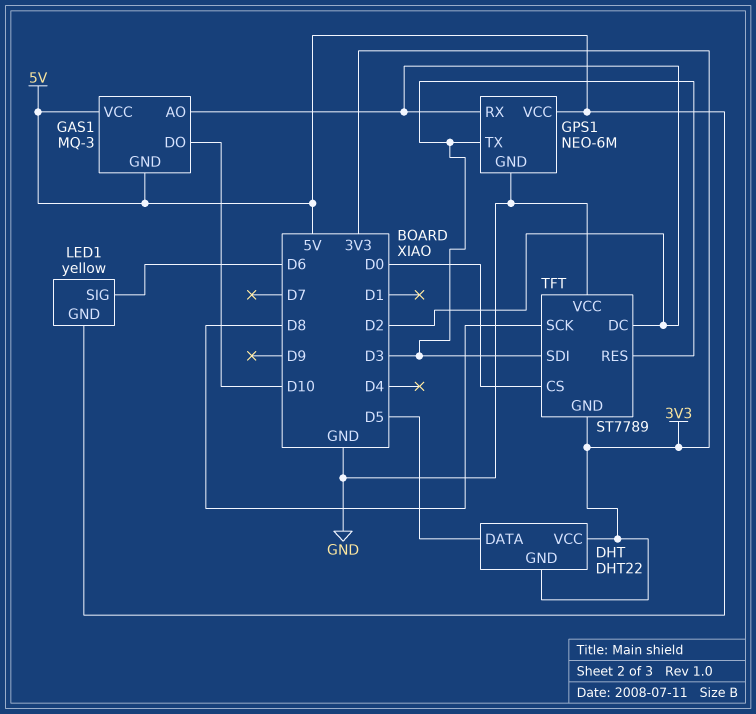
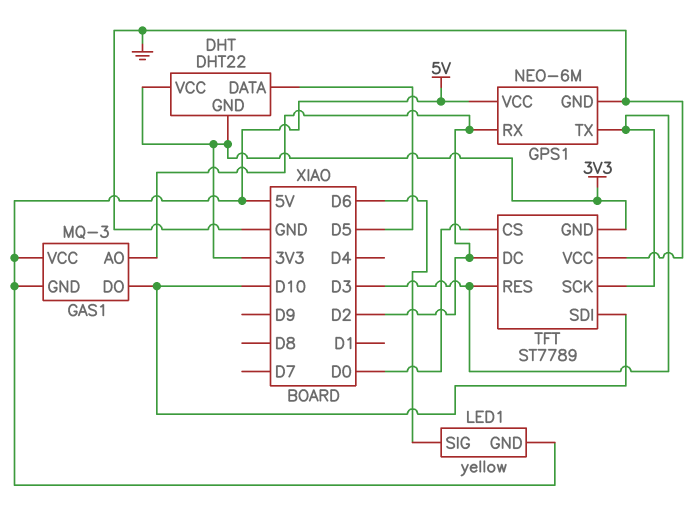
TFT pin SCK: D8 -> D3
TFT pin SDI: D3 -> D10

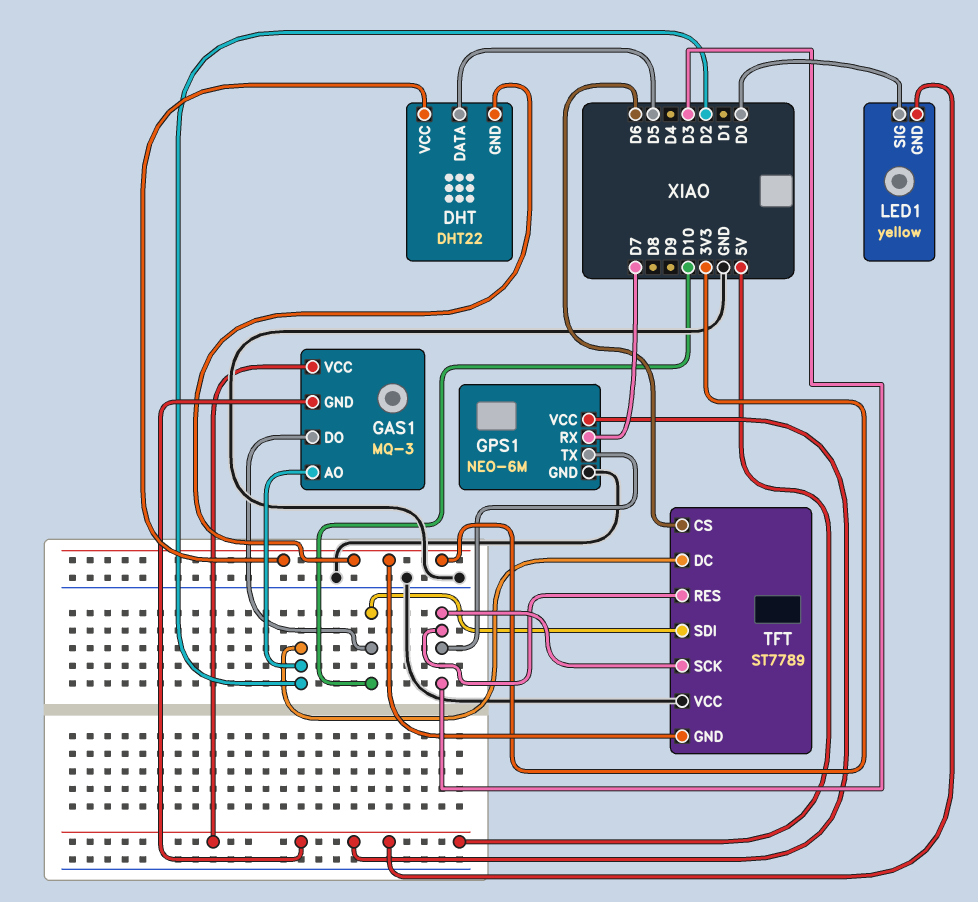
GPS1 pin RX: D2 -> D7
LED1 pin SIG: D6 -> D0
TFT pin CS: D0 -> D6

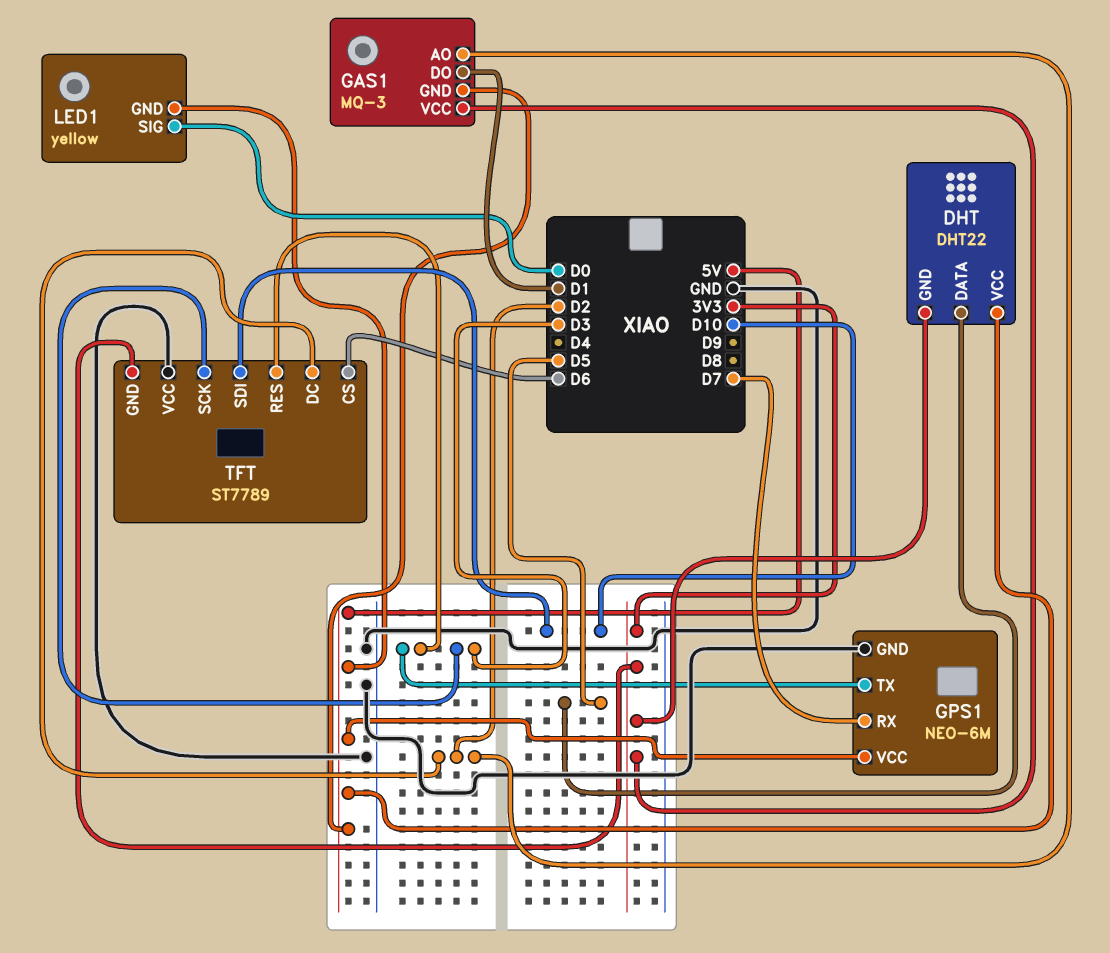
DHT pin VCC: 3V3 -> 5V
GAS1 pin DO: D10 -> D1
GAS1 pin VCC: 5V -> 3V3

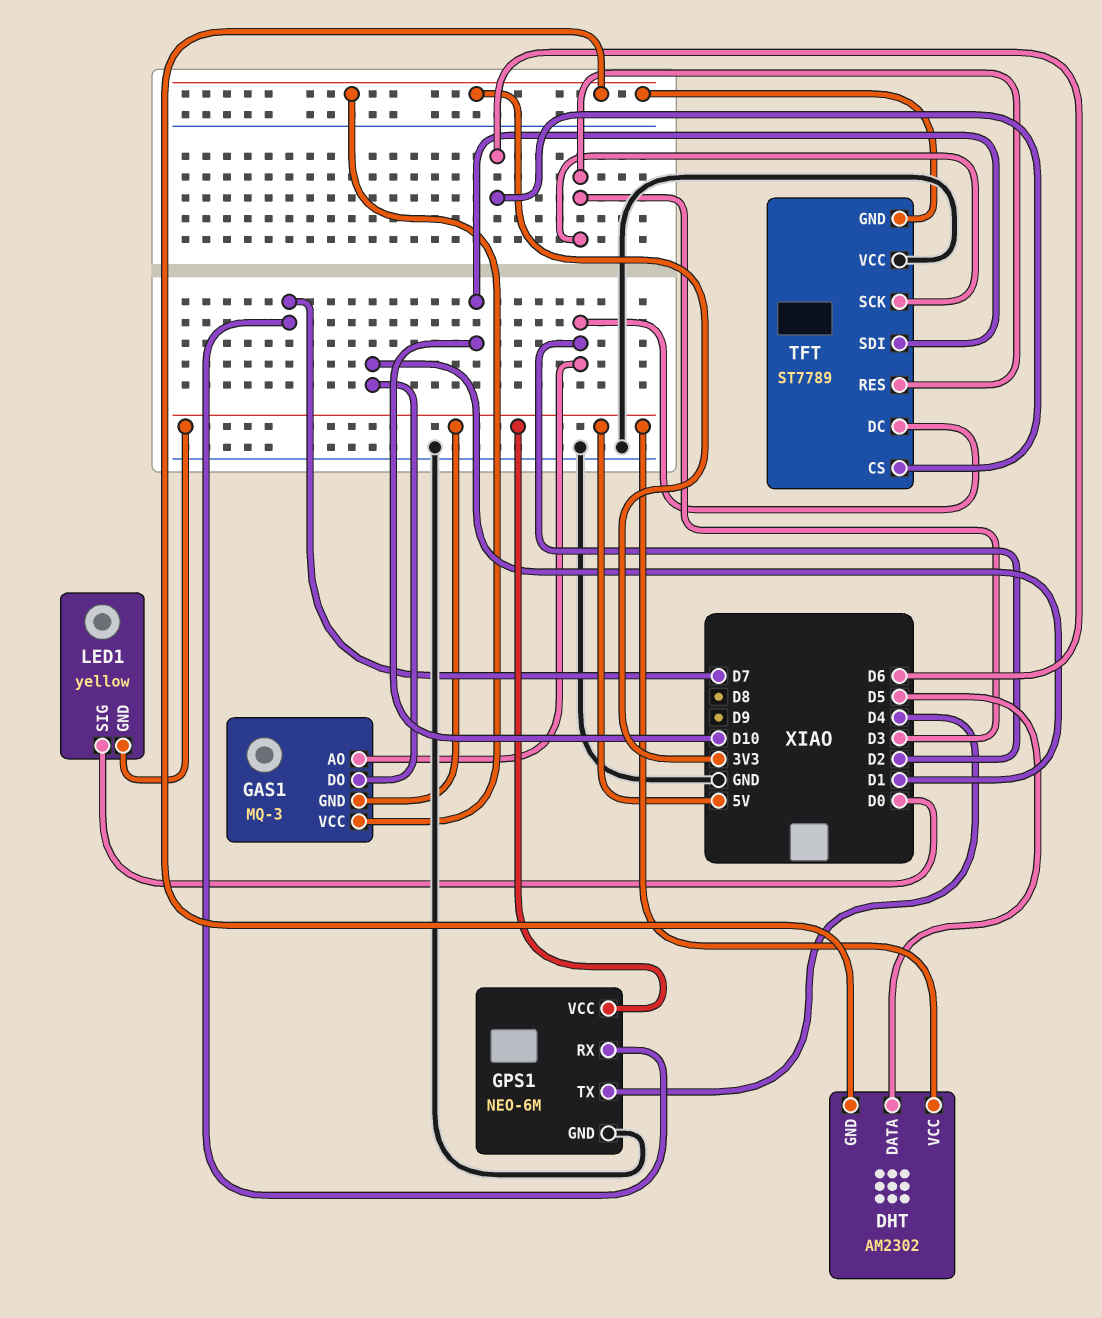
DHT: DHT22 -> AM2302
GPS1 pin TX: D3 -> D4

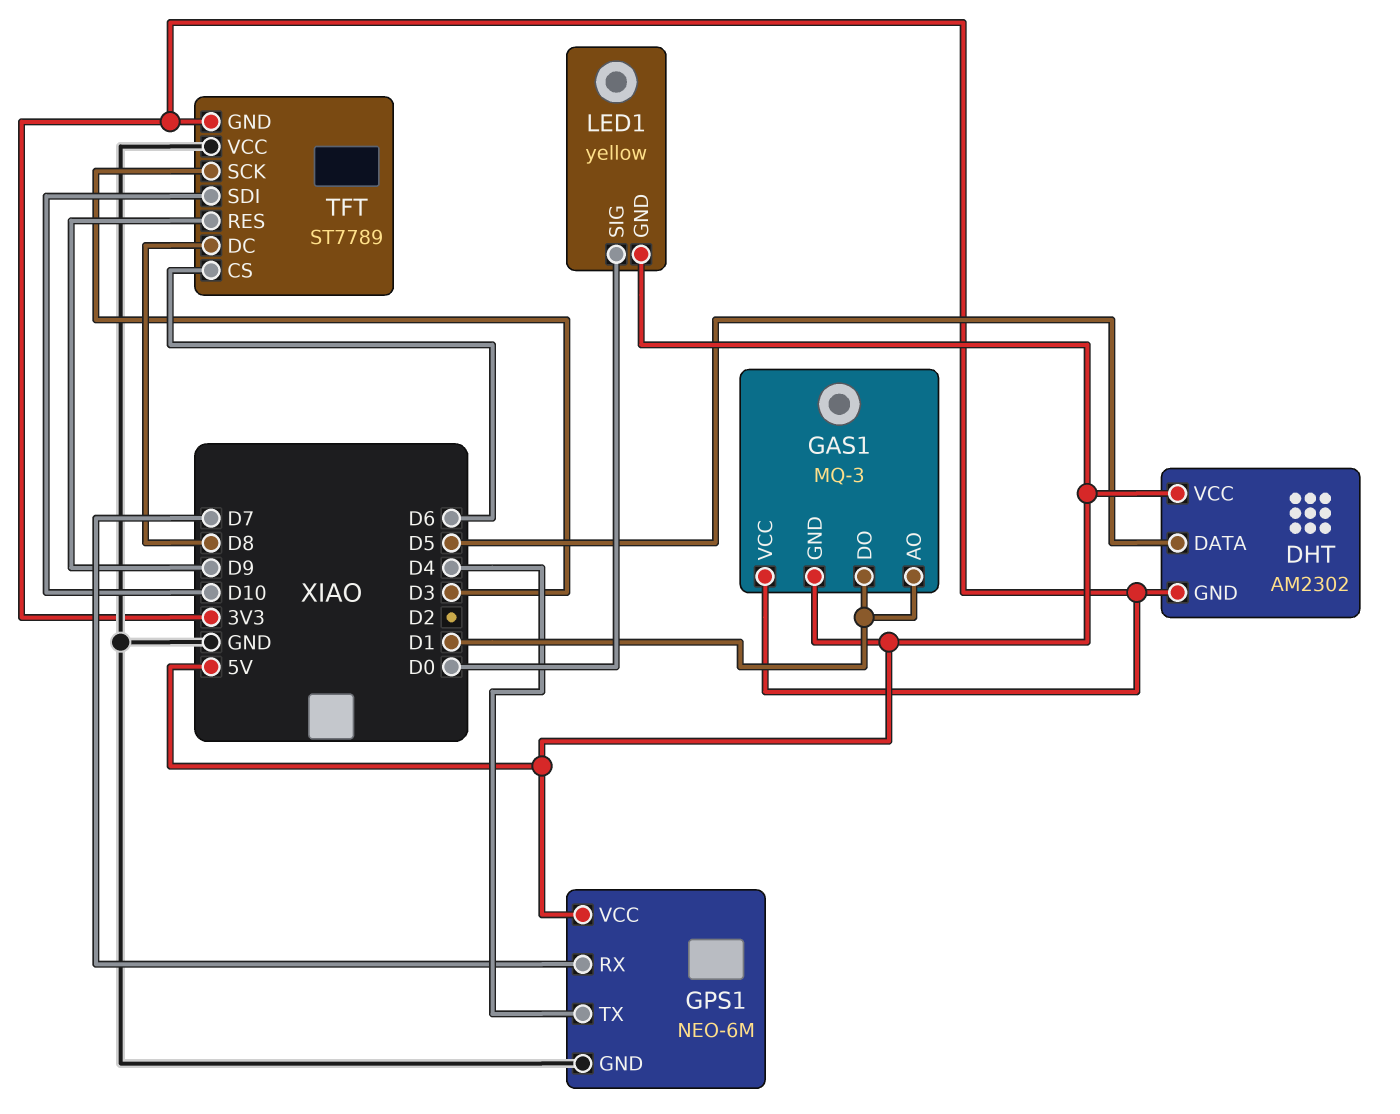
GAS1 pin AO: D2 -> D1
TFT pin DC: D2 -> D8
TFT pin RES: D3 -> D9

